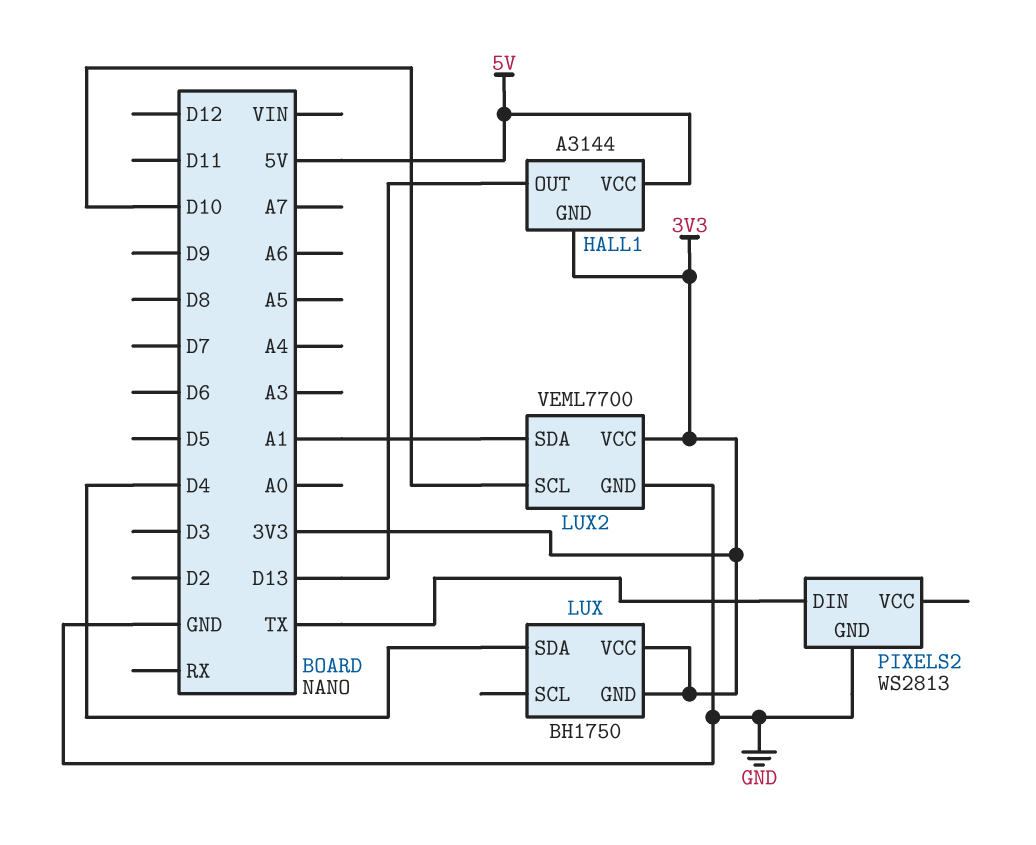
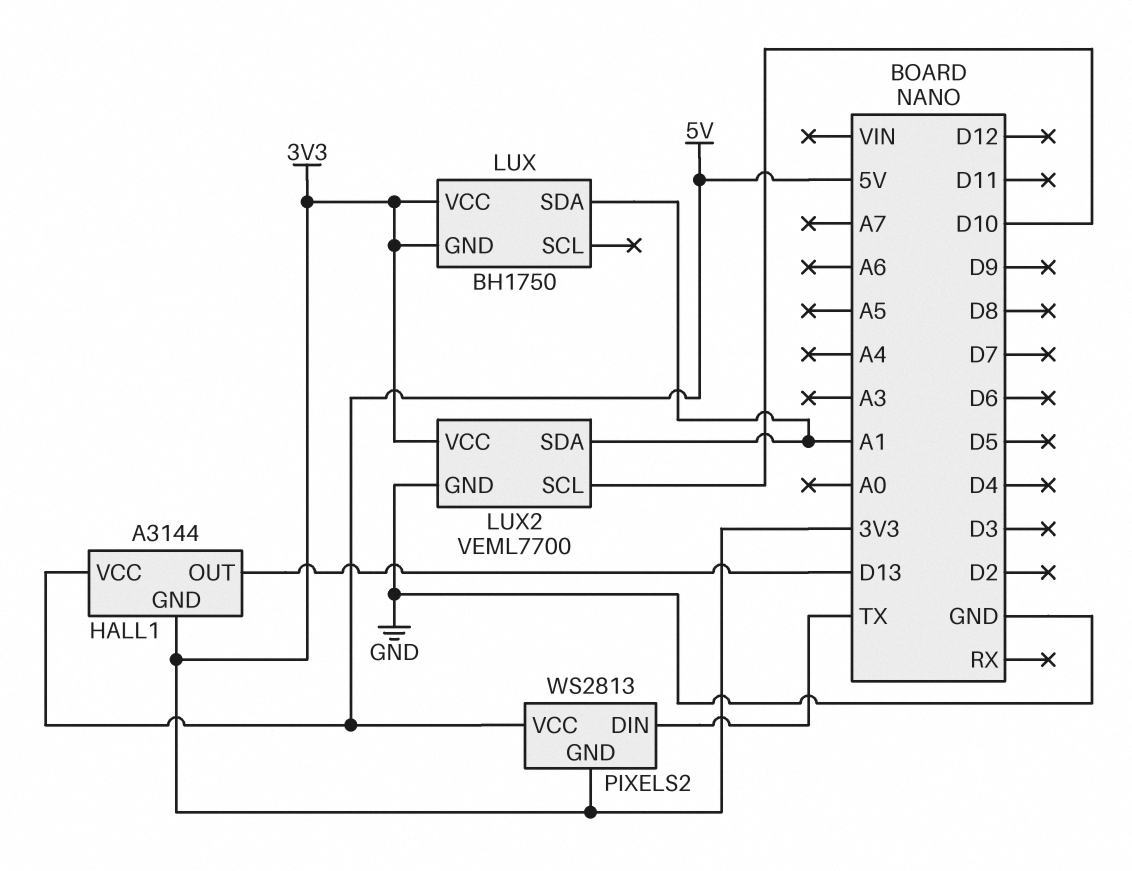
LUX pin SDA: D4 -> A1
PIXELS2 pin GND: GND -> 3V3
PIXELS2 pin VCC: none -> 5V

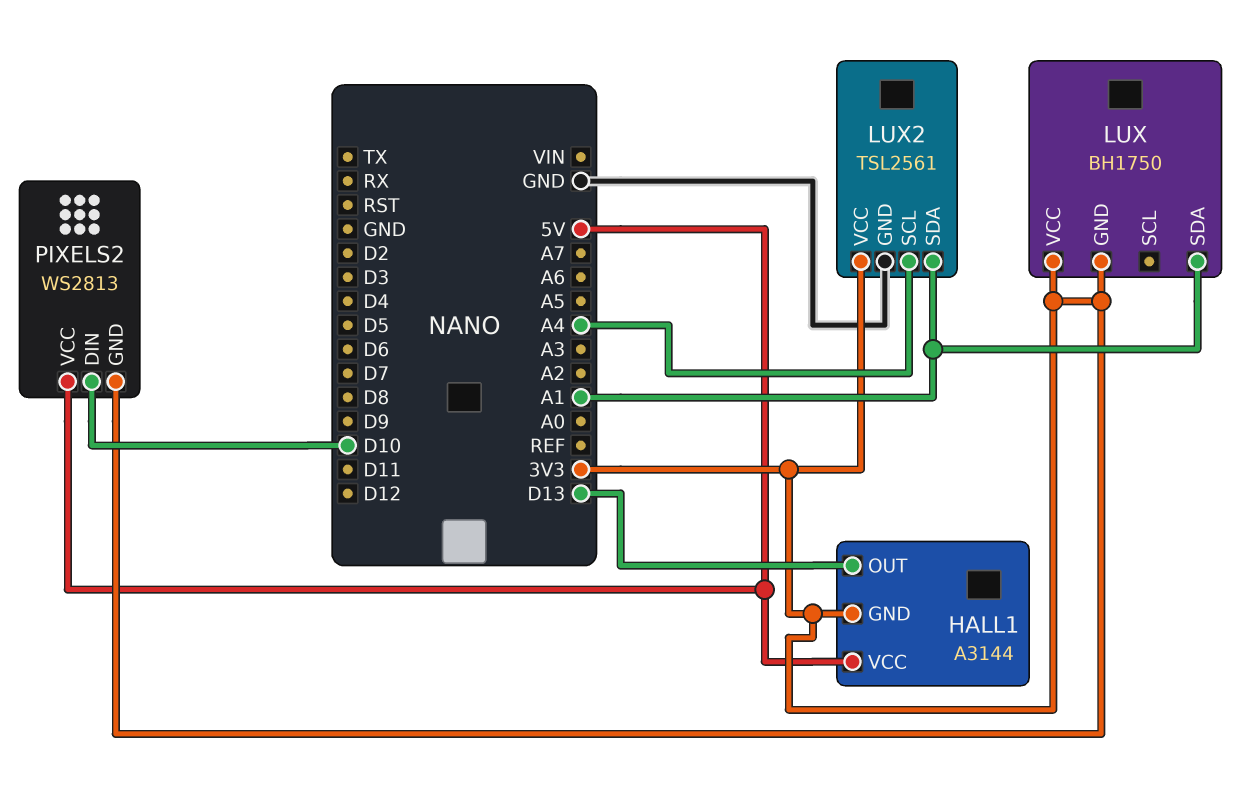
LUX2: VEML7700 -> TSL2561
LUX2 pin SCL: D10 -> A4
PIXELS2 pin DIN: TX -> D10

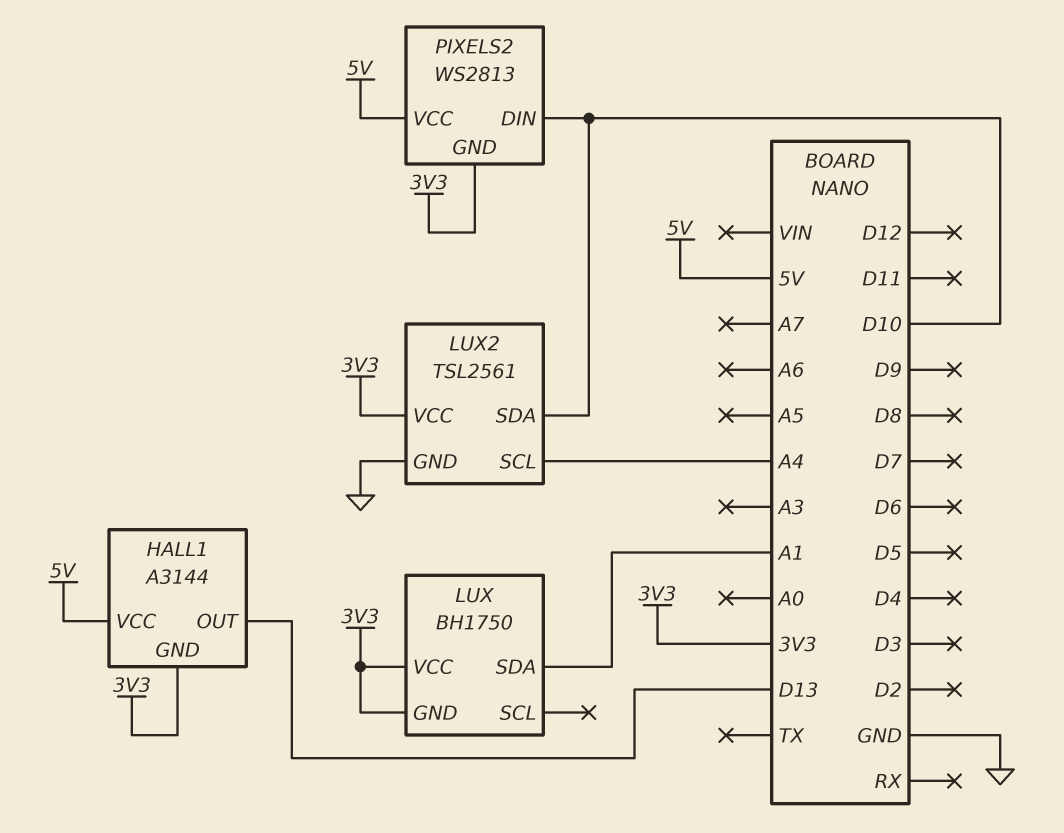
LUX2 pin SDA: A1 -> D10

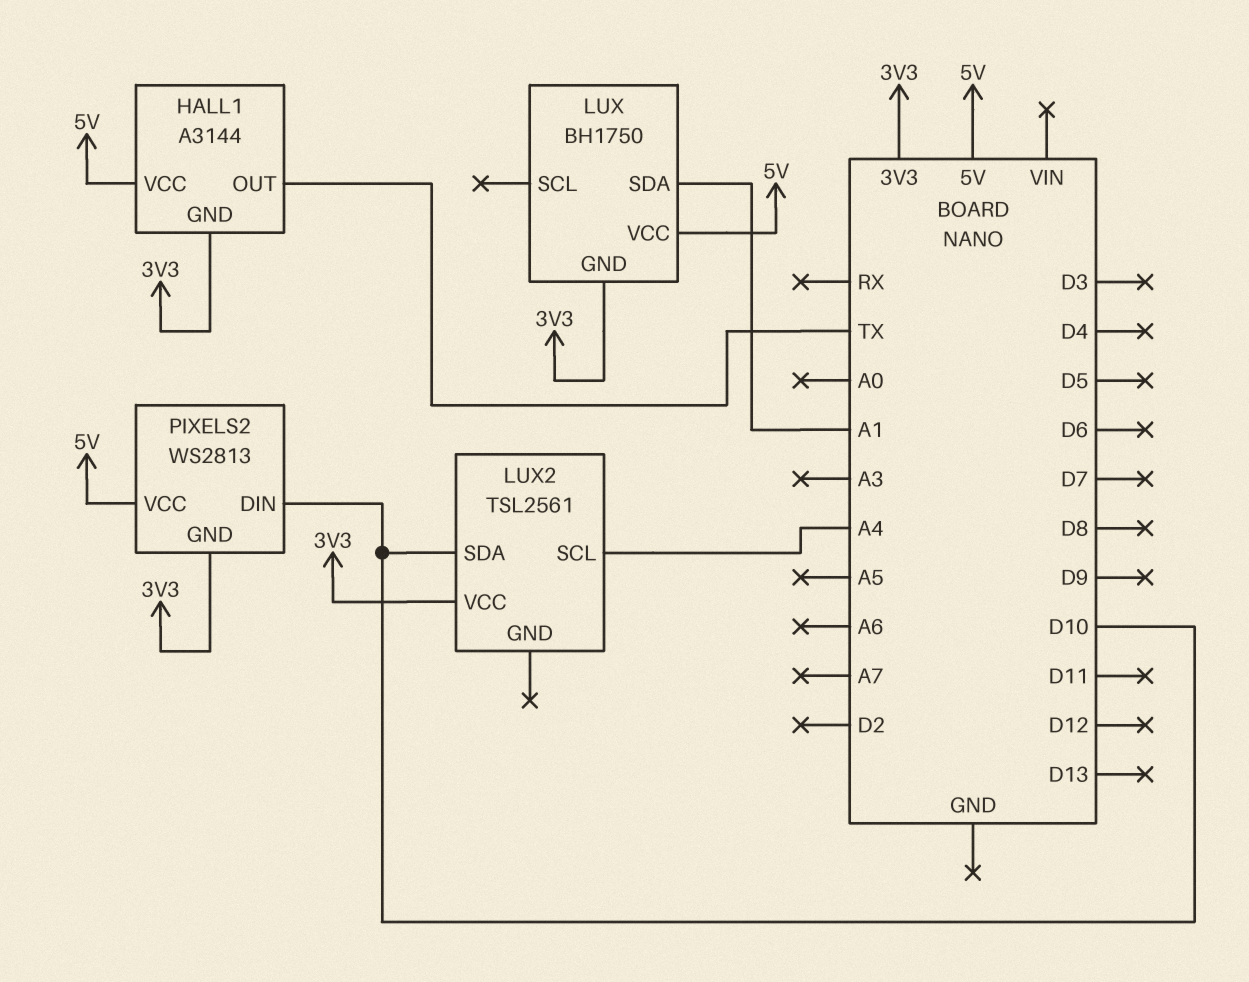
HALL1 pin OUT: D13 -> TX
LUX pin VCC: 3V3 -> 5V
LUX2 pin GND: GND -> none

